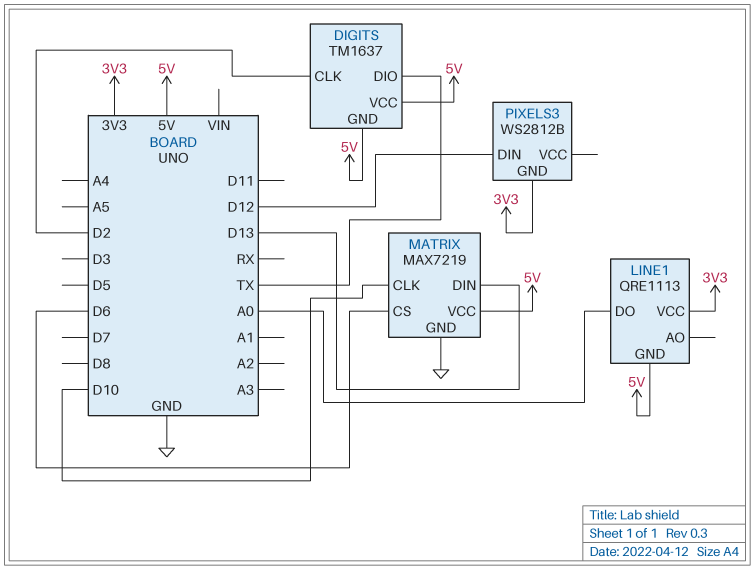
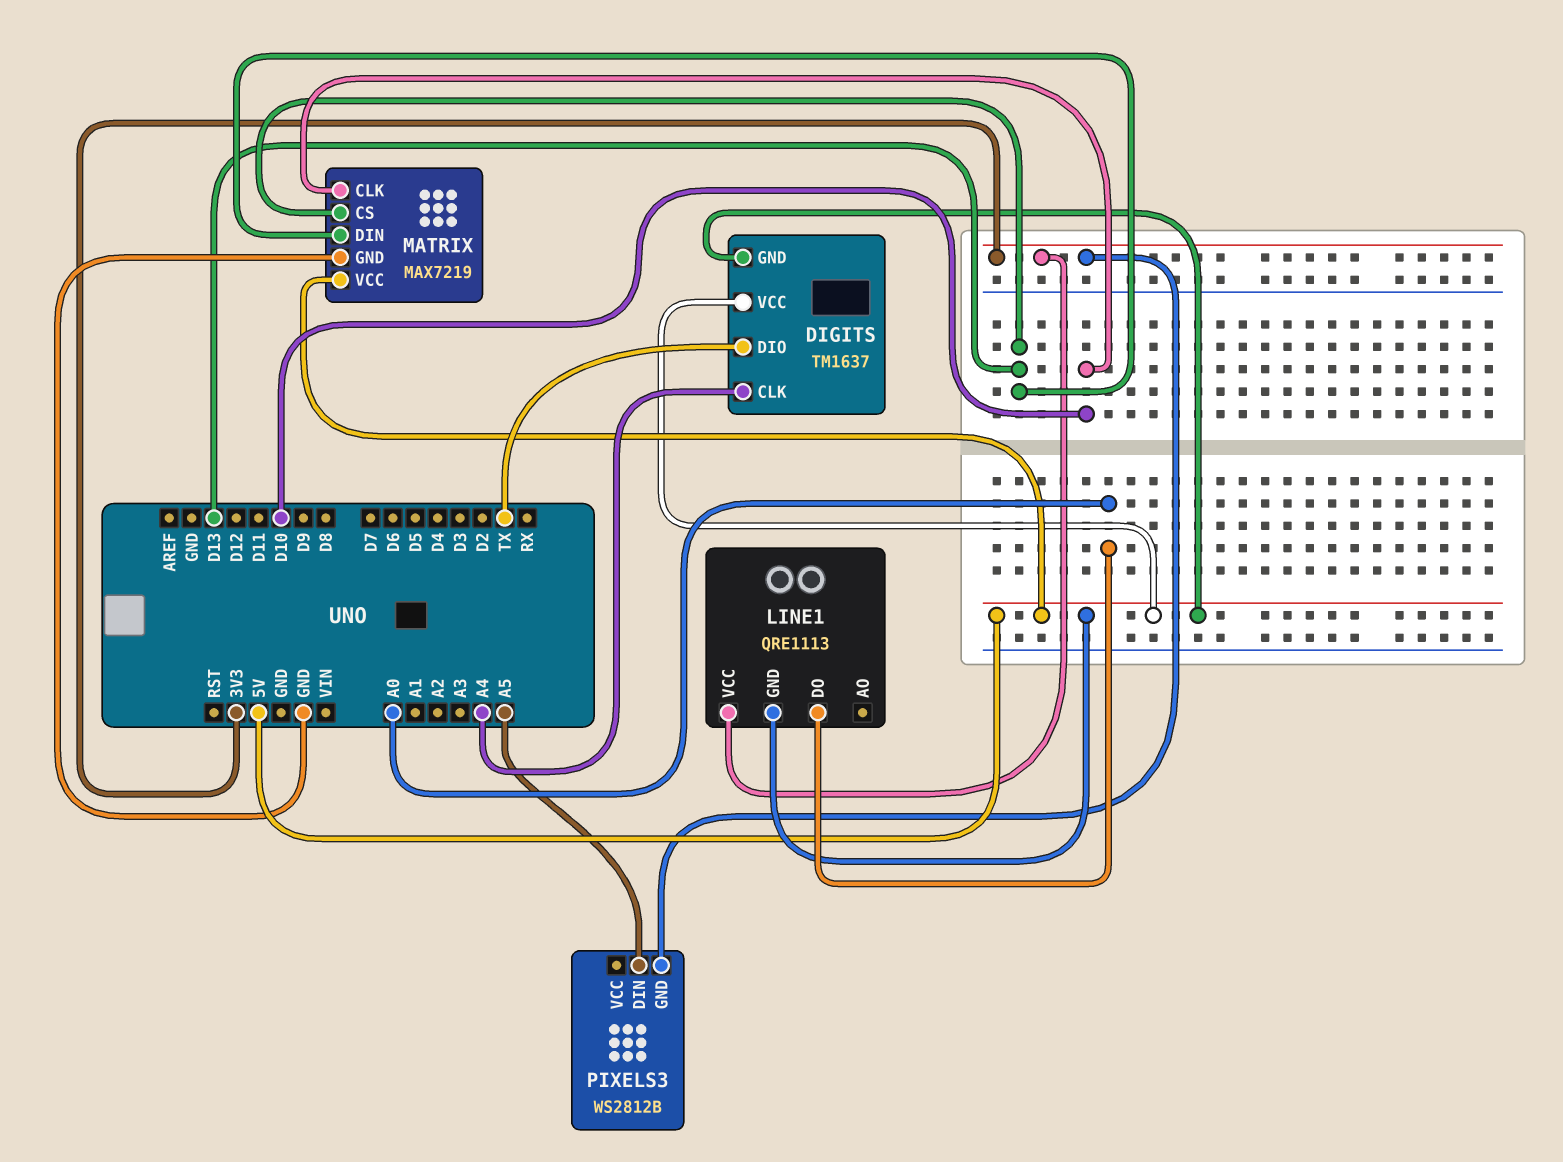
DIGITS pin CLK: D2 -> A4
MATRIX pin CS: D6 -> D13
PIXELS3 pin DIN: D12 -> A5

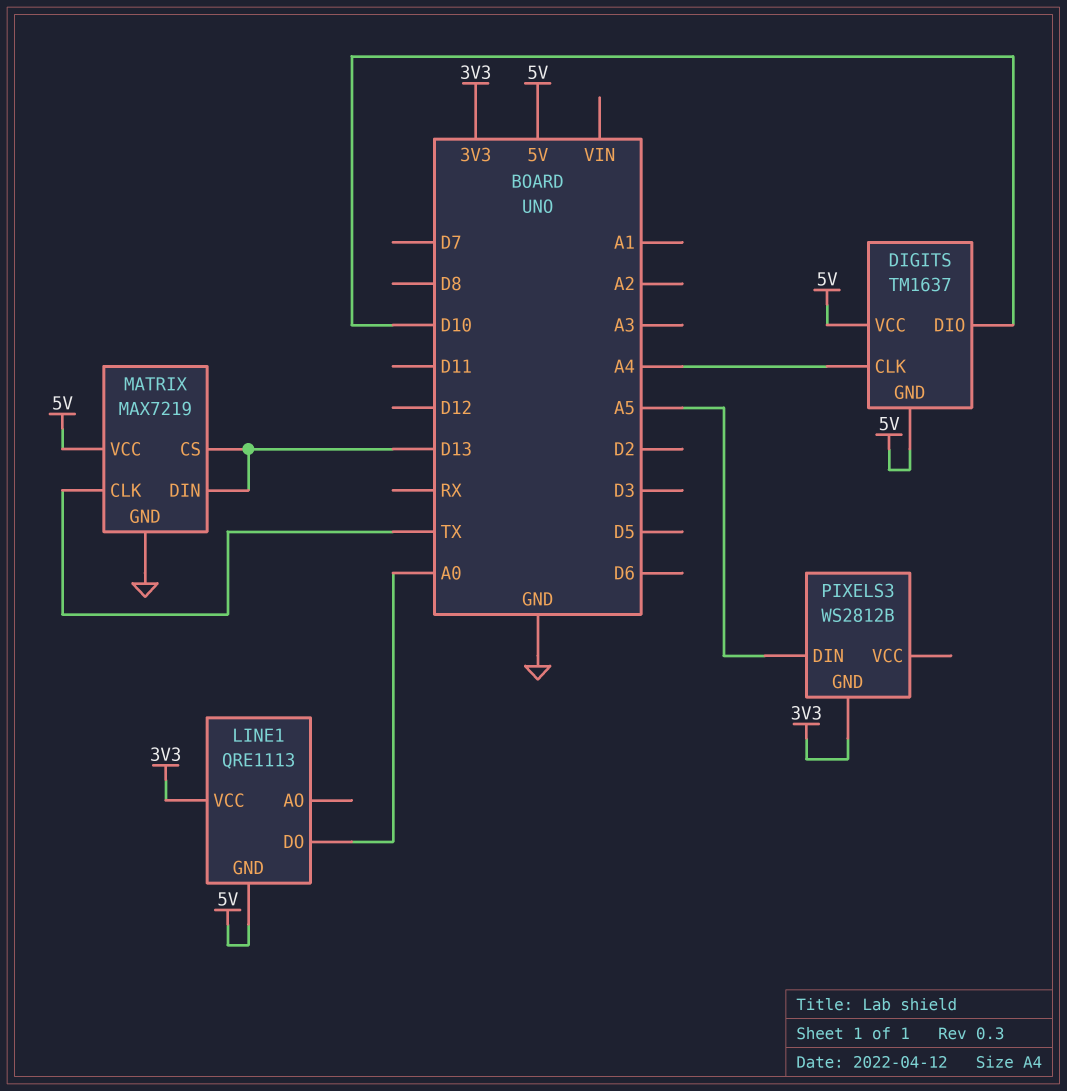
DIGITS pin DIO: TX -> D10
MATRIX pin CLK: D10 -> TX

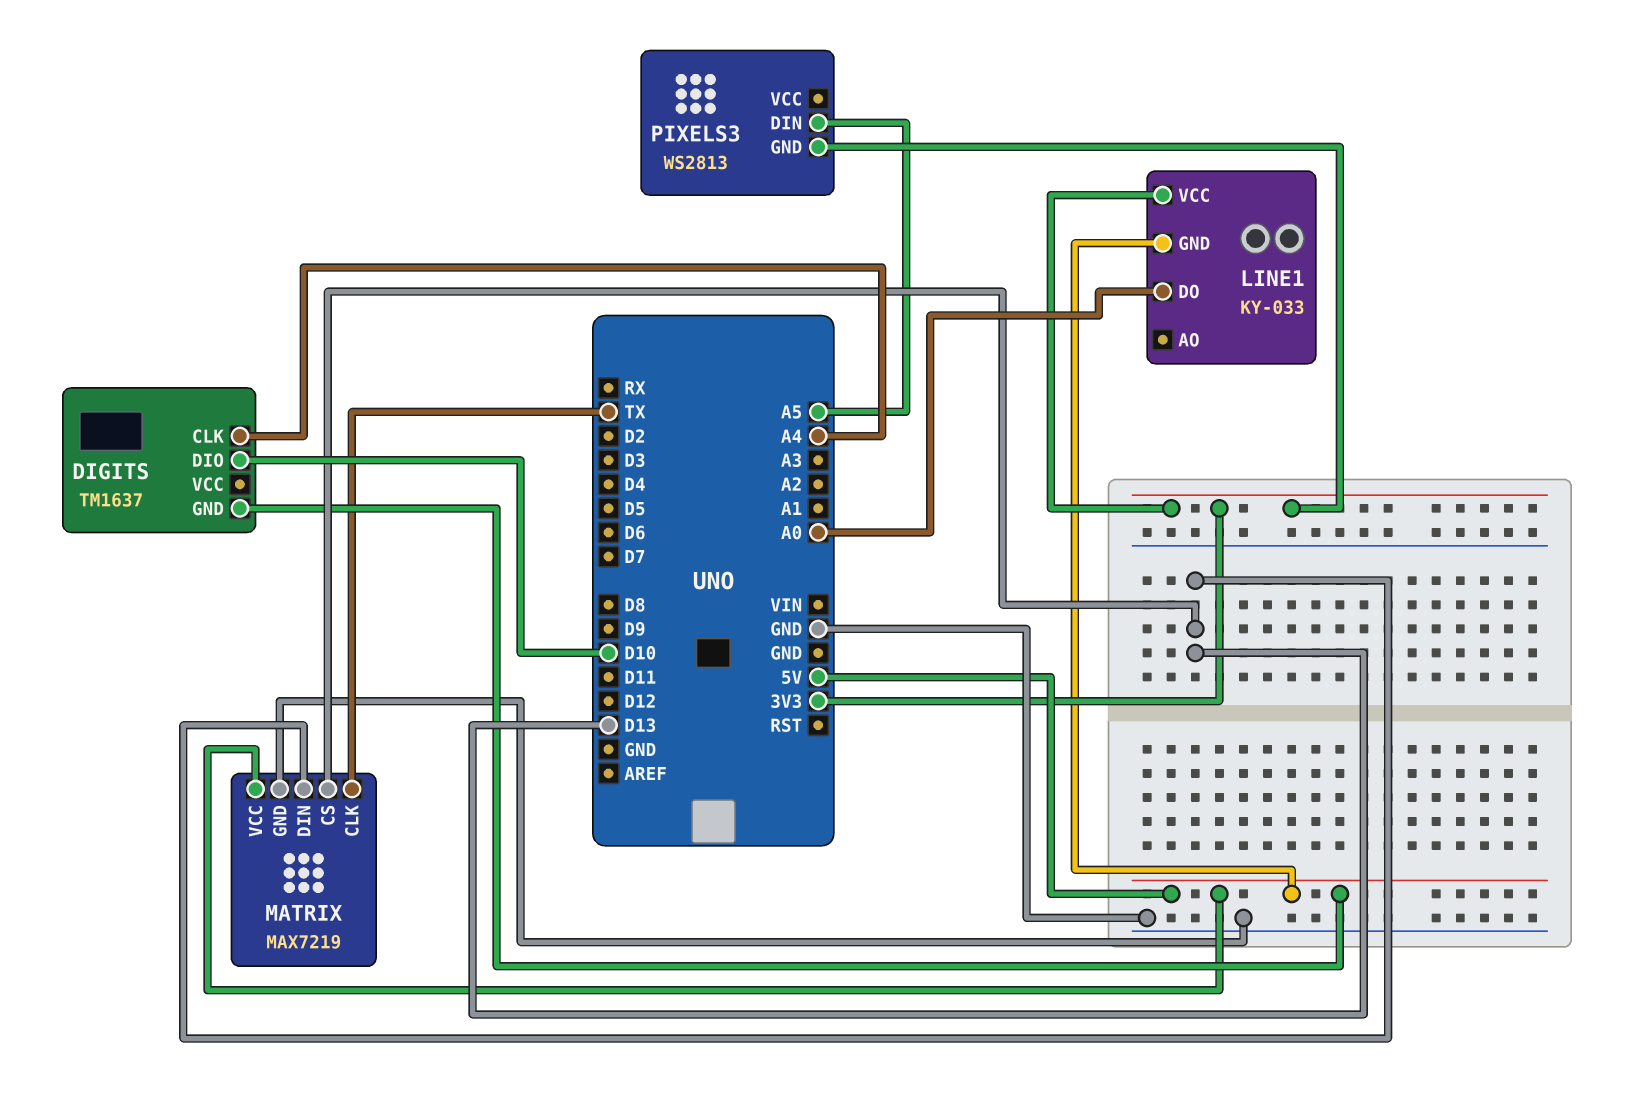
DIGITS pin VCC: 5V -> none
LINE1: QRE1113 -> KY-033
PIXELS3: WS2812B -> WS2813

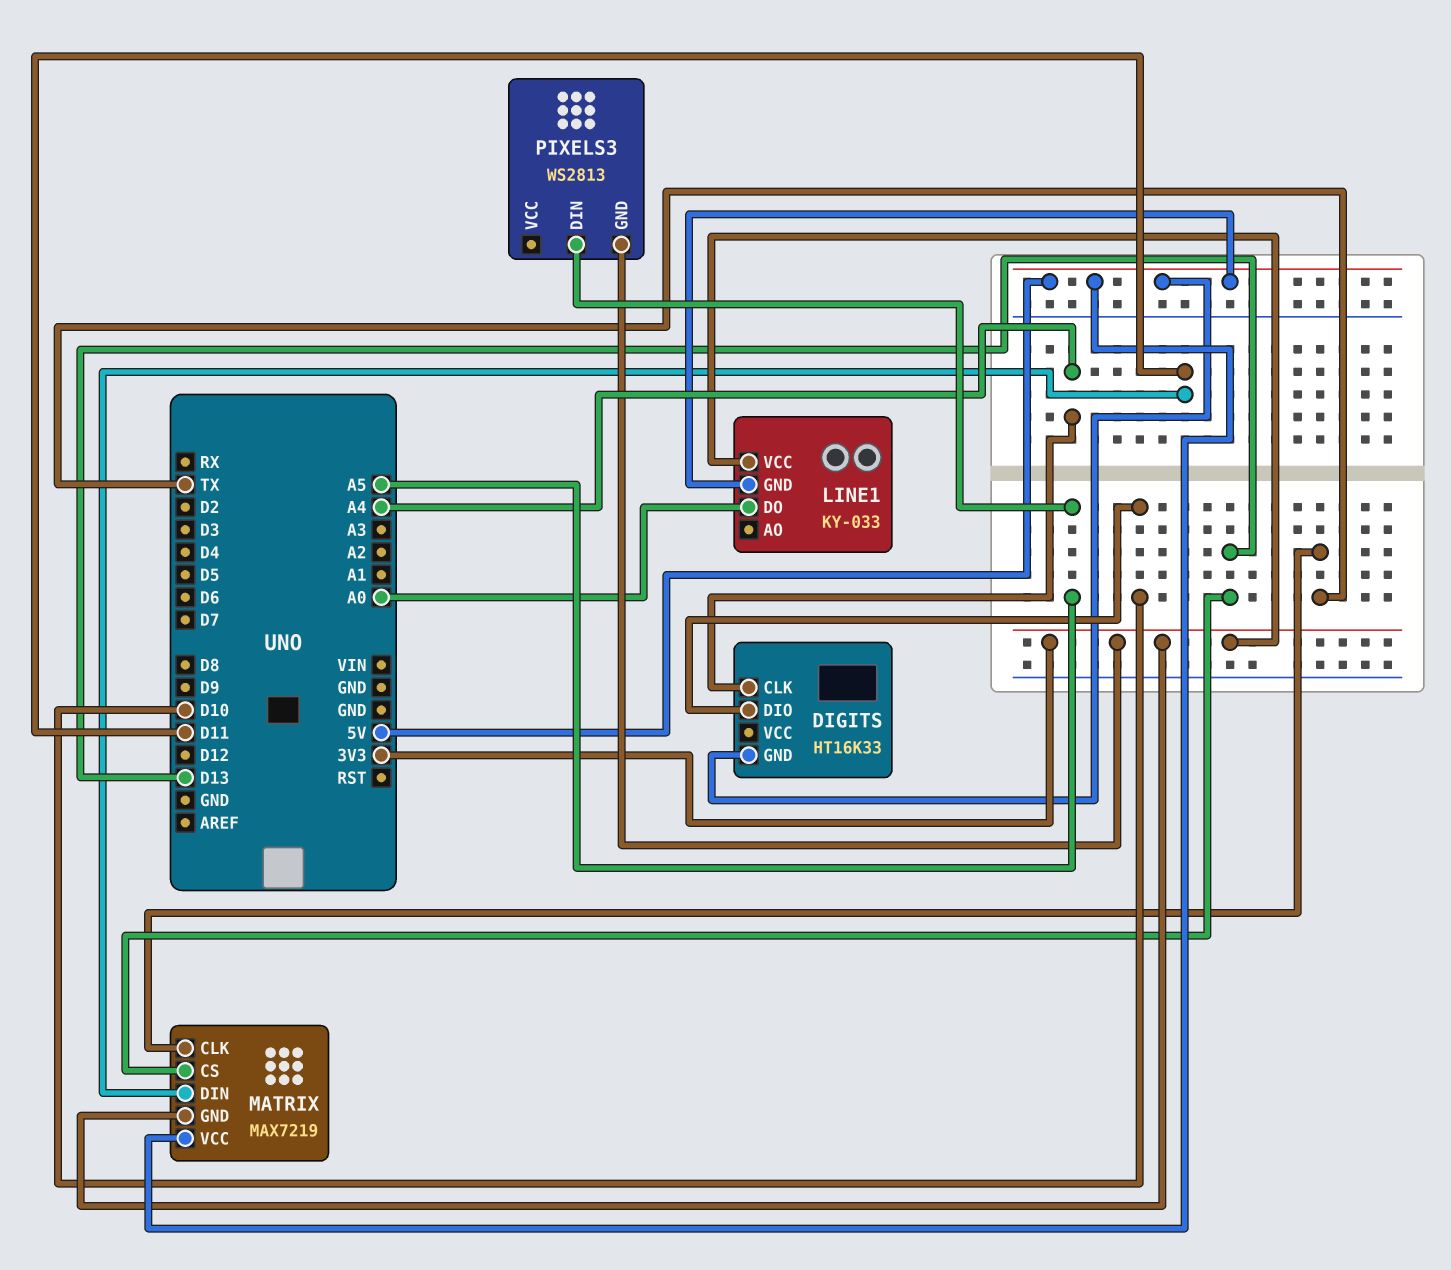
DIGITS: TM1637 -> HT16K33
MATRIX pin DIN: D13 -> D11
MATRIX pin GND: GND -> 3V3

